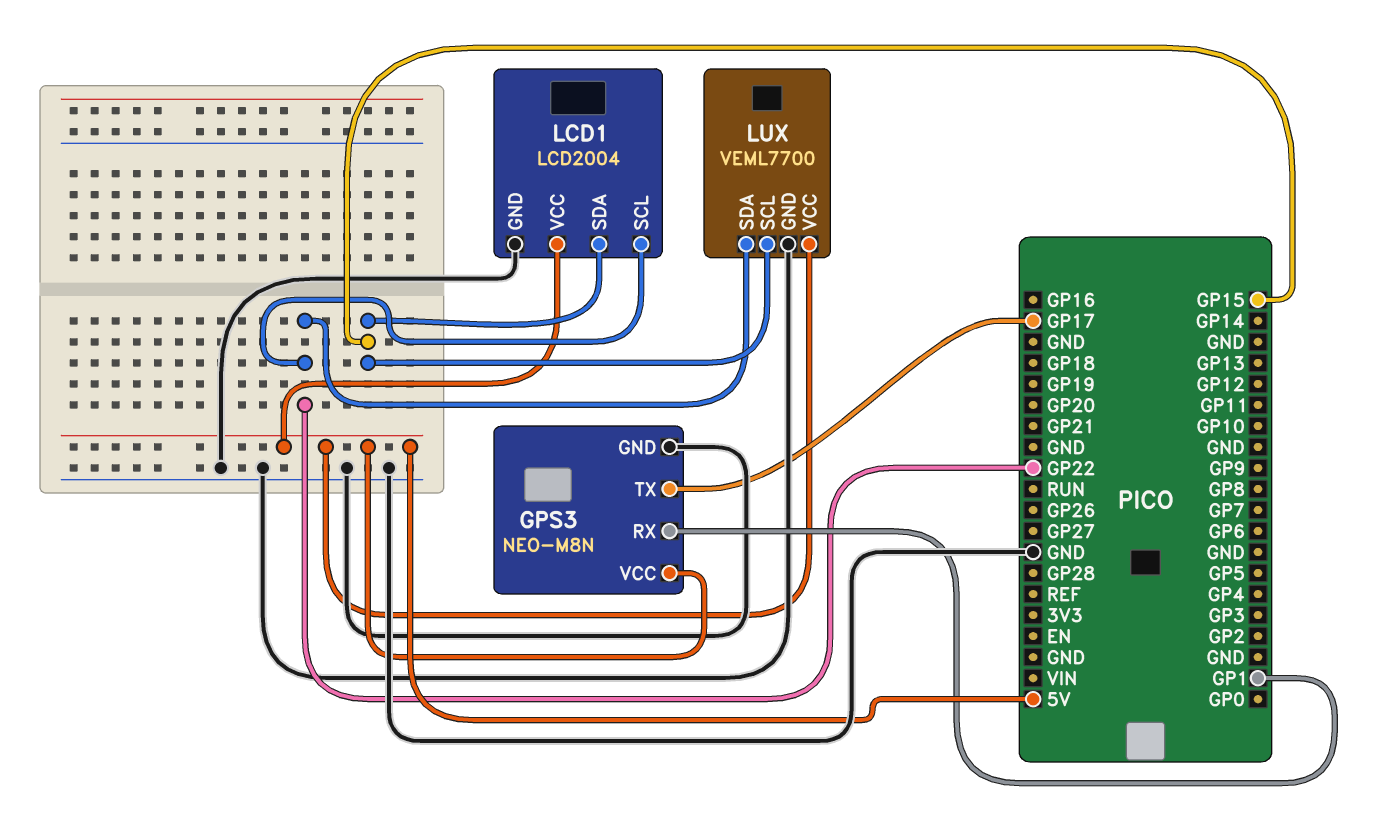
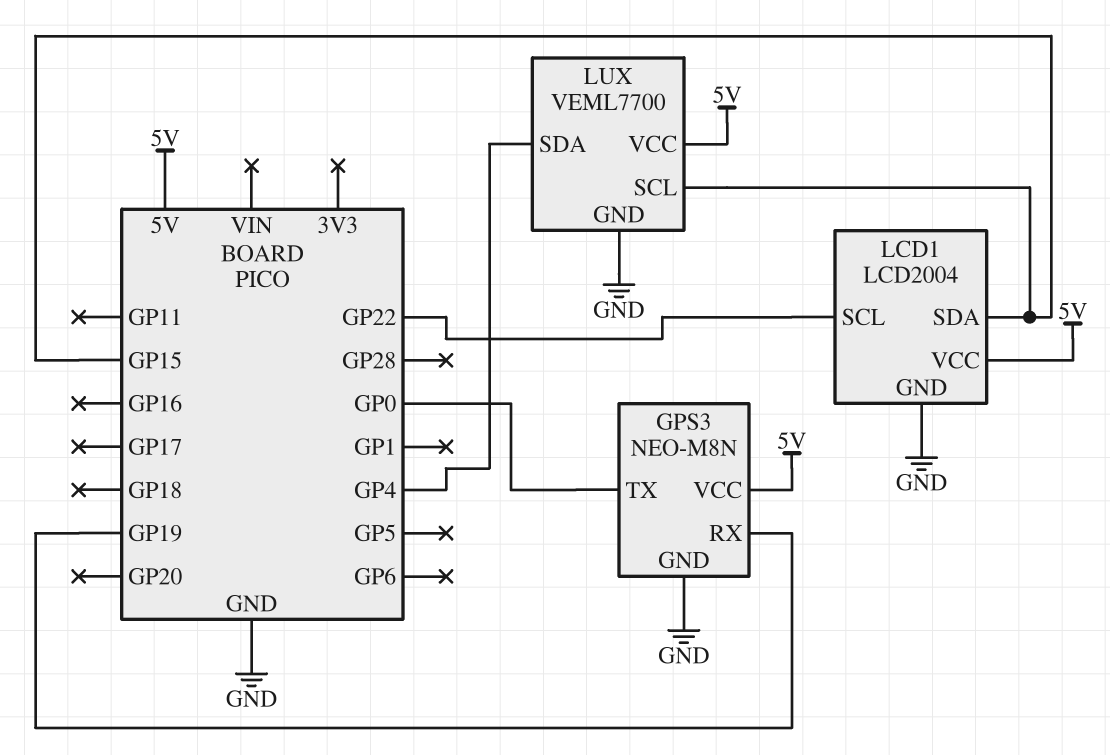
GPS3 pin RX: GP1 -> GP19
GPS3 pin TX: GP17 -> GP0
LUX pin SDA: GP22 -> GP4

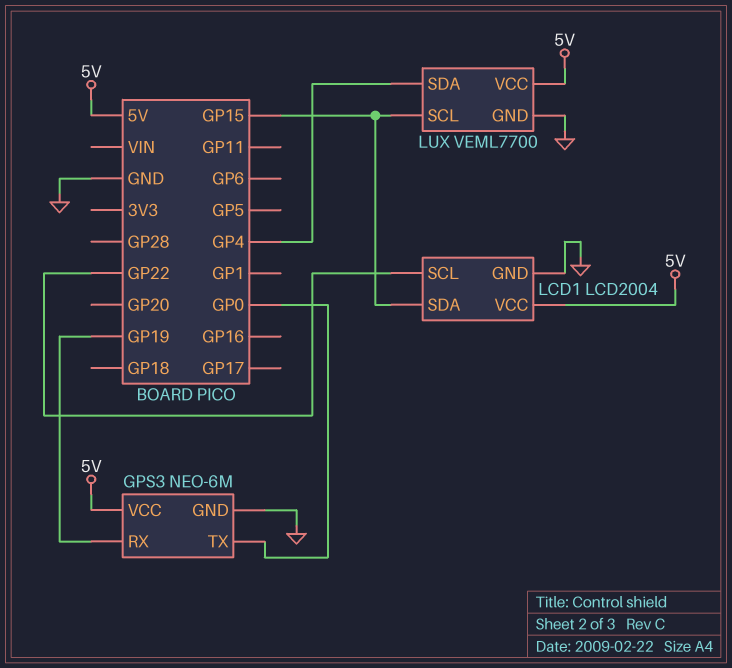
GPS3: NEO-M8N -> NEO-6M

